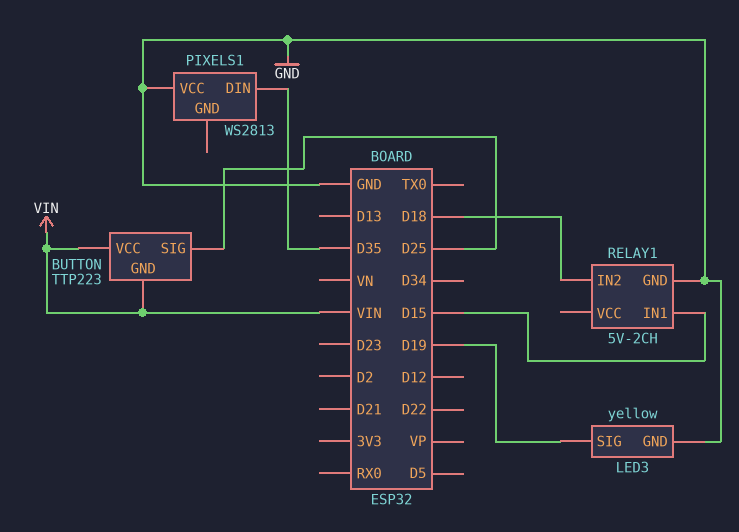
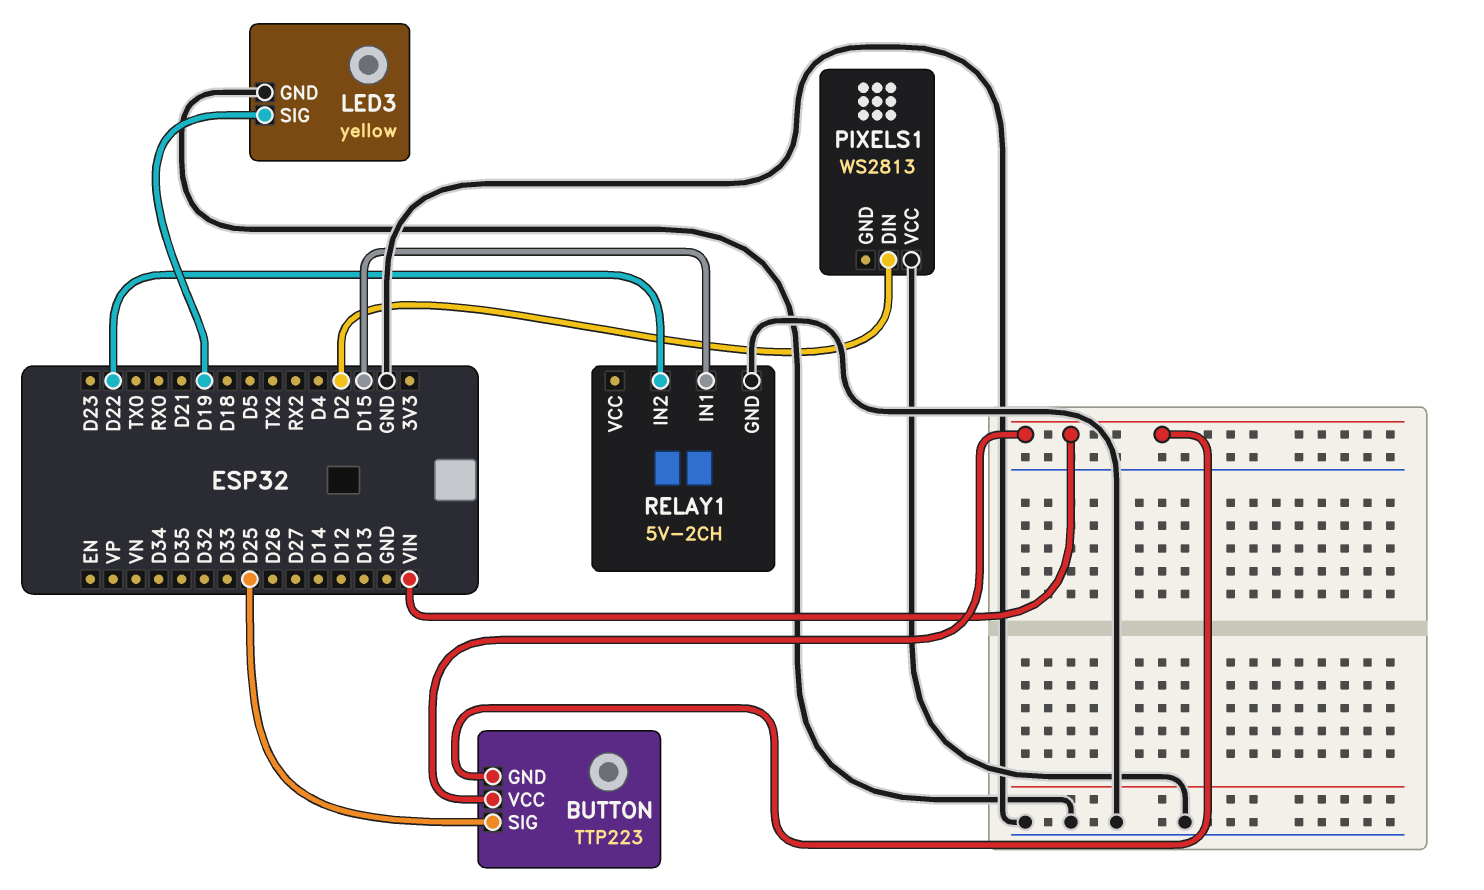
PIXELS1 pin DIN: D35 -> D2
RELAY1 pin IN2: D18 -> D22

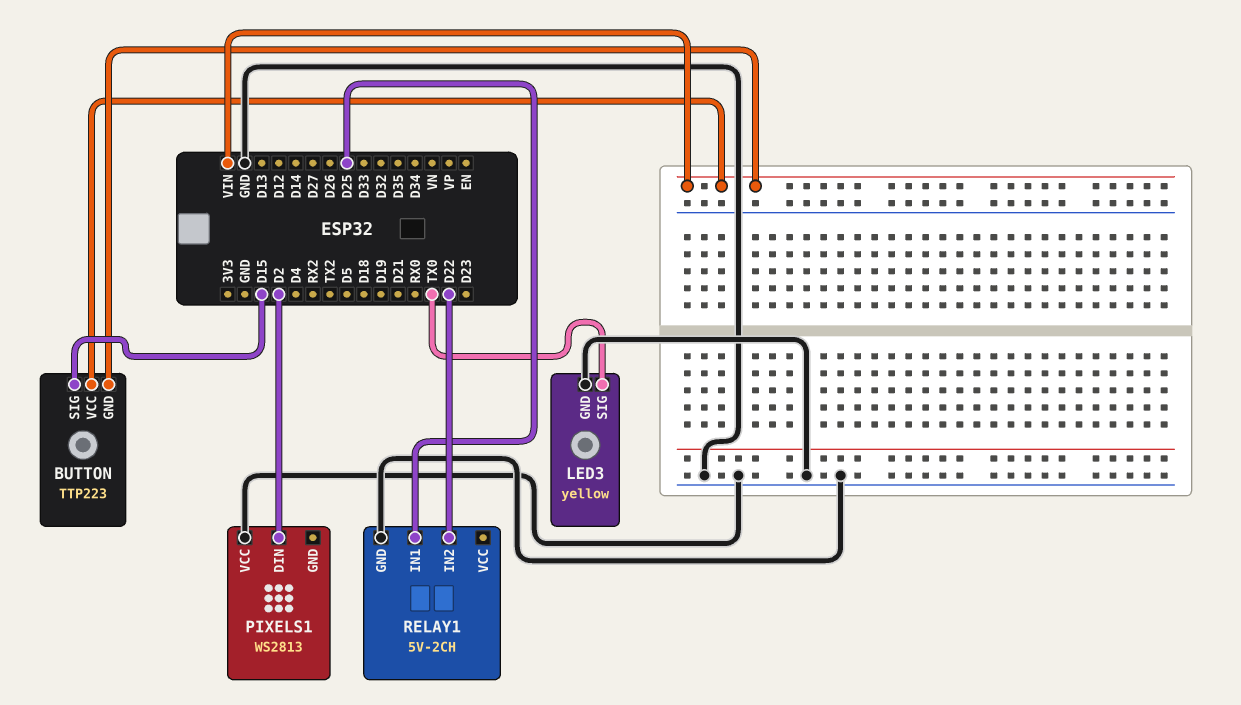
BUTTON pin SIG: D25 -> D15
LED3 pin SIG: D19 -> TX0
RELAY1 pin IN1: D15 -> D25

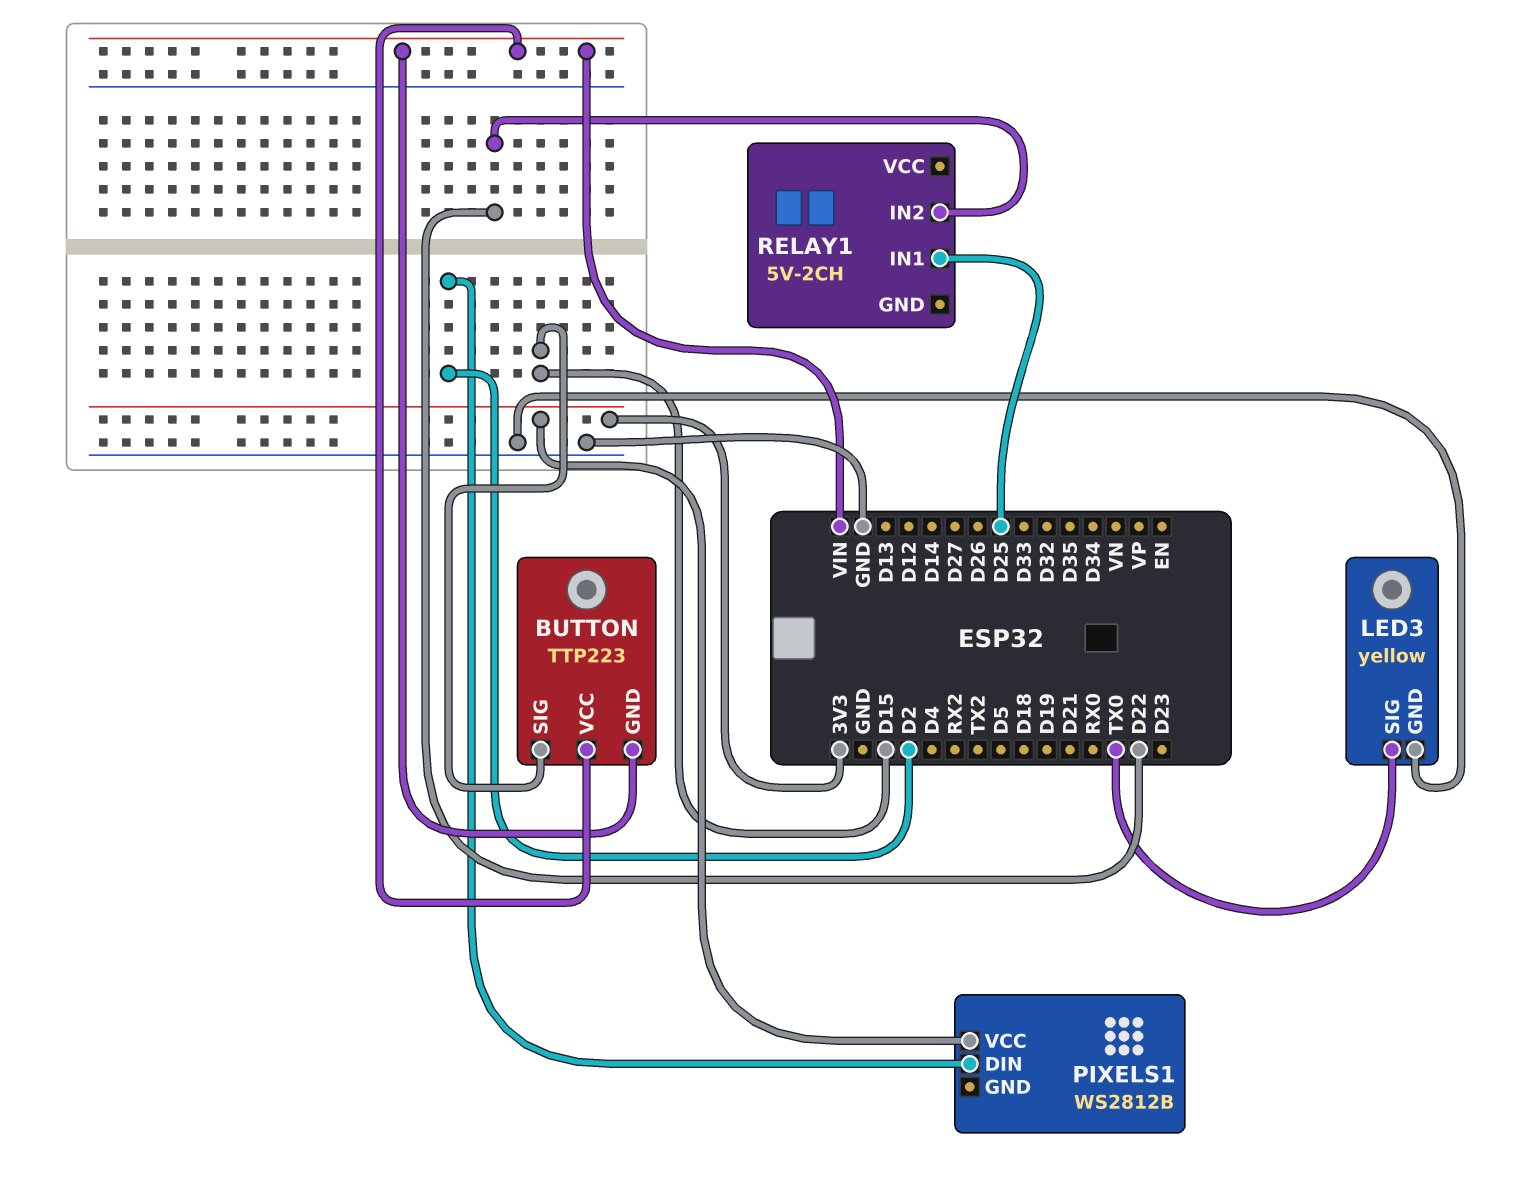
PIXELS1: WS2813 -> WS2812B
PIXELS1 pin VCC: GND -> 3V3
RELAY1 pin GND: GND -> none

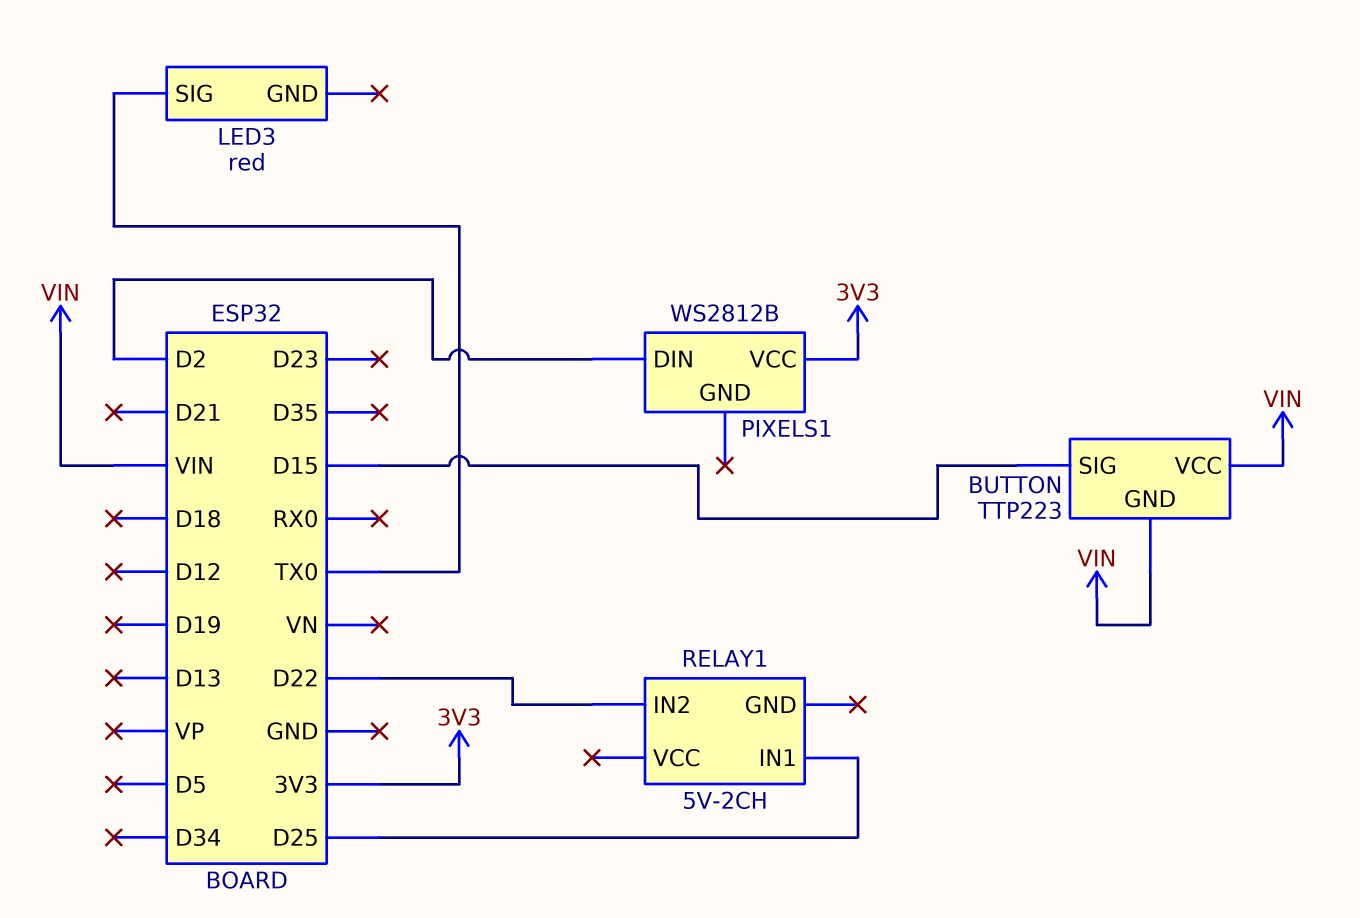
LED3: yellow -> red
LED3 pin GND: GND -> none

